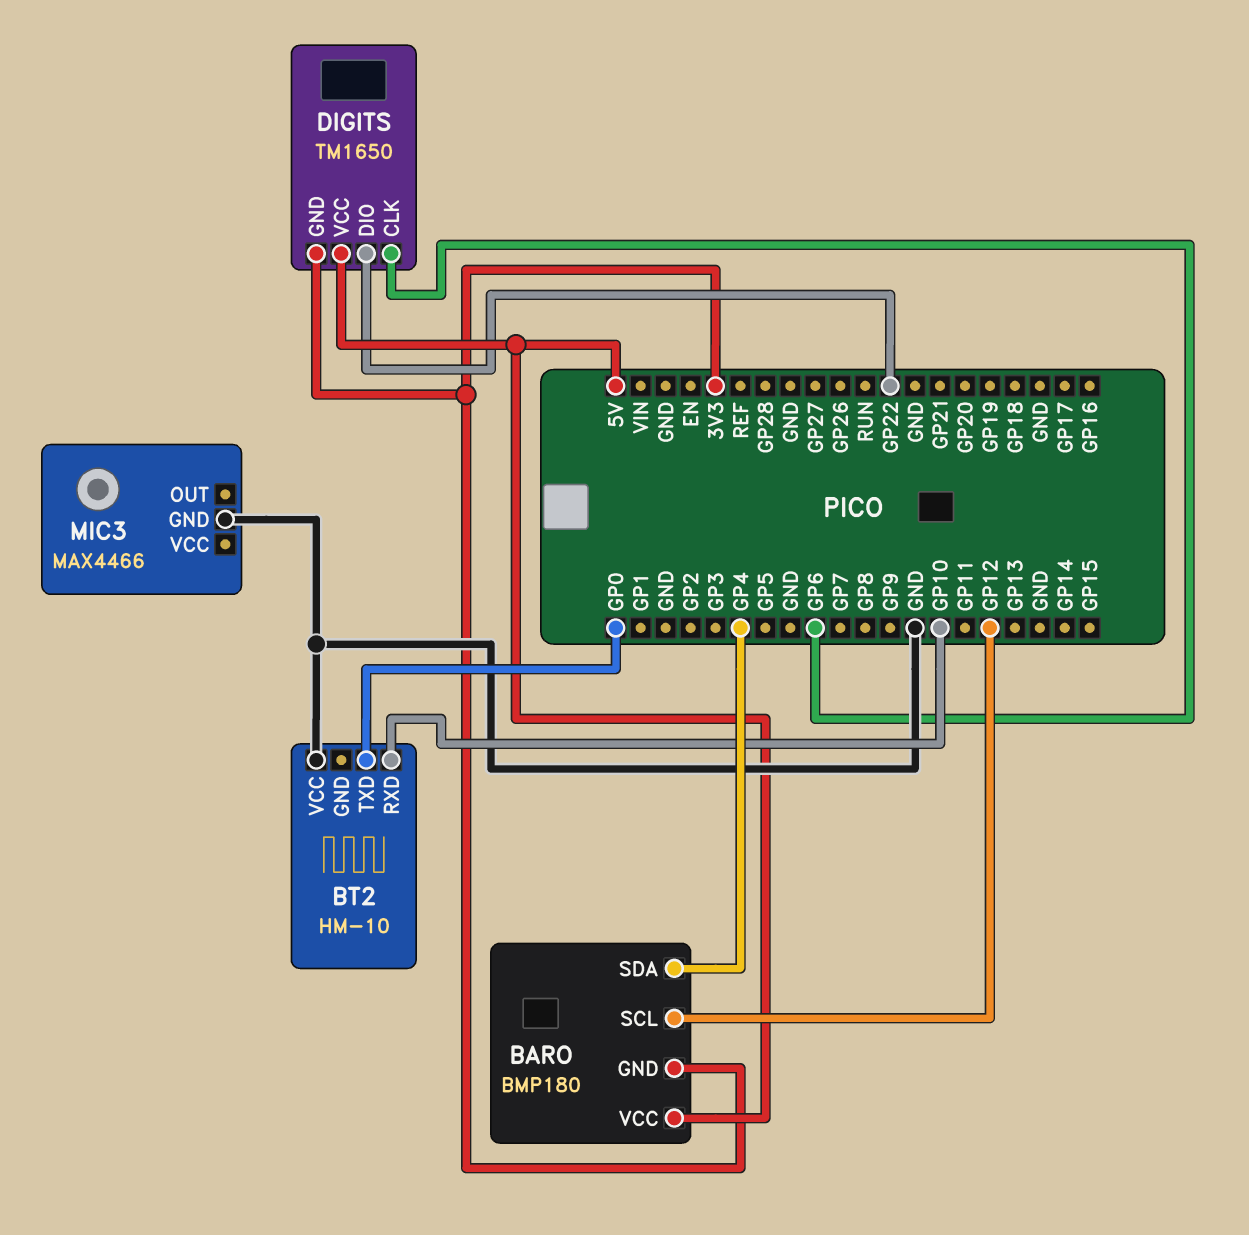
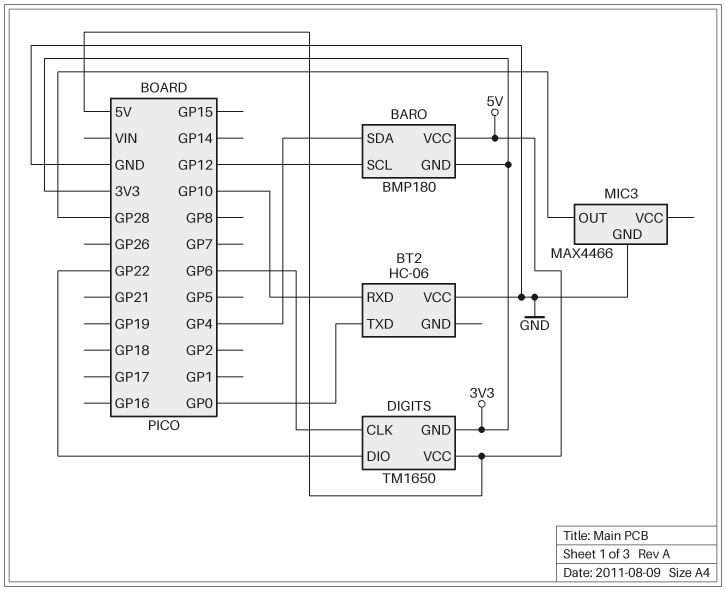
BT2: HM-10 -> HC-06
MIC3 pin OUT: none -> GP28

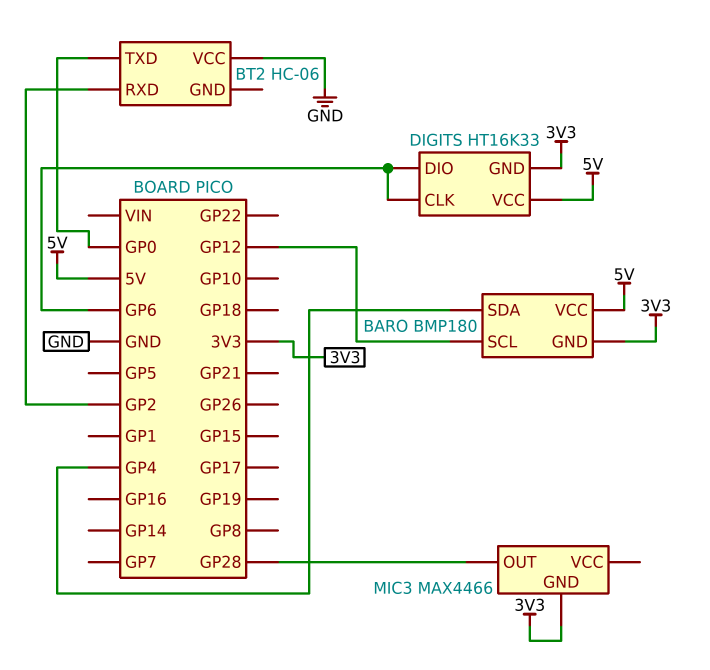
BT2 pin RXD: GP10 -> GP2
DIGITS: TM1650 -> HT16K33
DIGITS pin DIO: GP22 -> GP6
MIC3 pin GND: GND -> 3V3

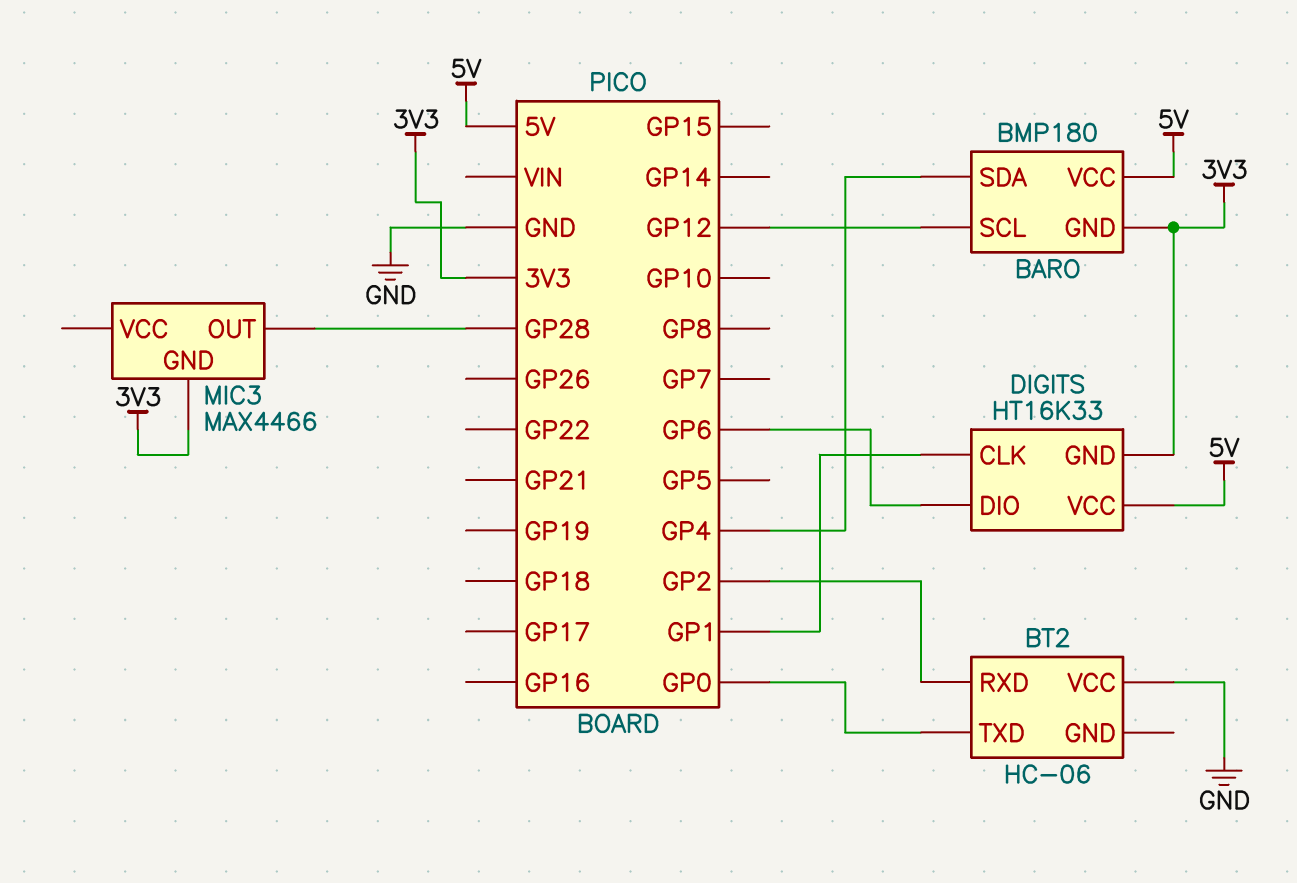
DIGITS pin CLK: GP6 -> GP1

